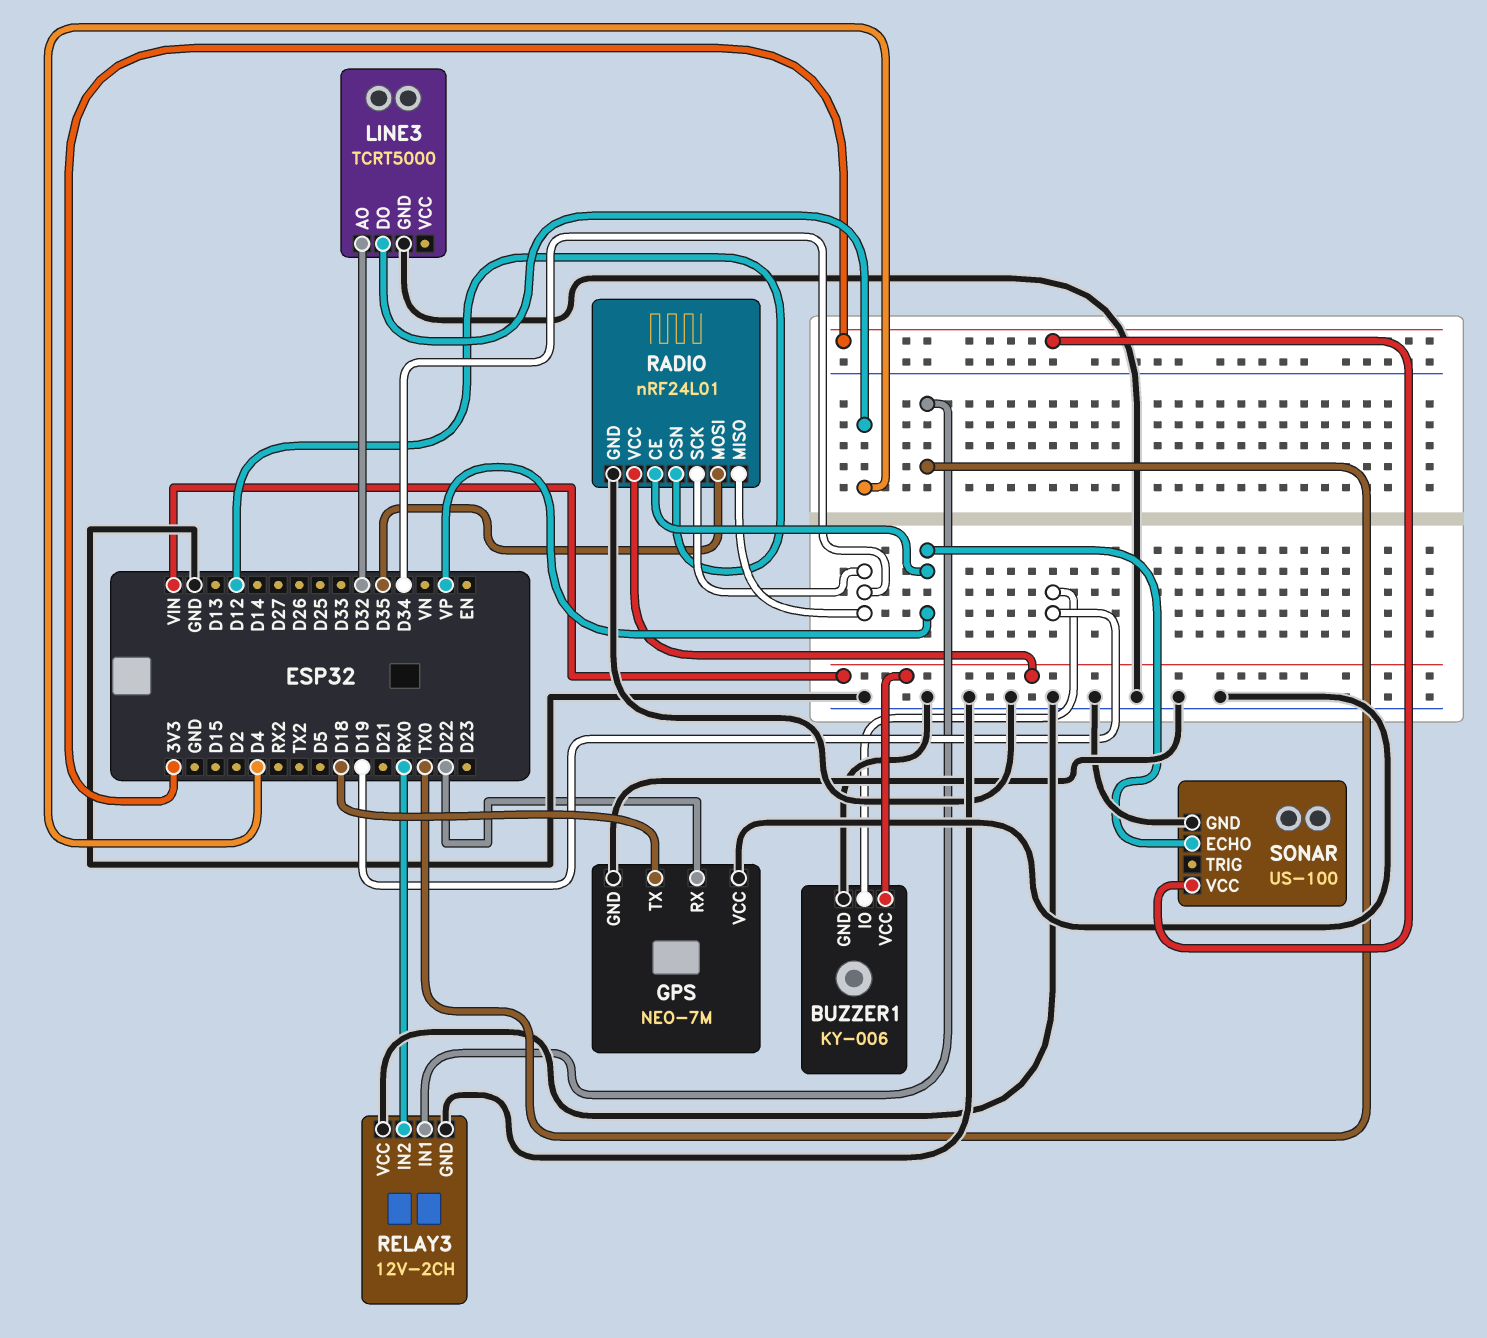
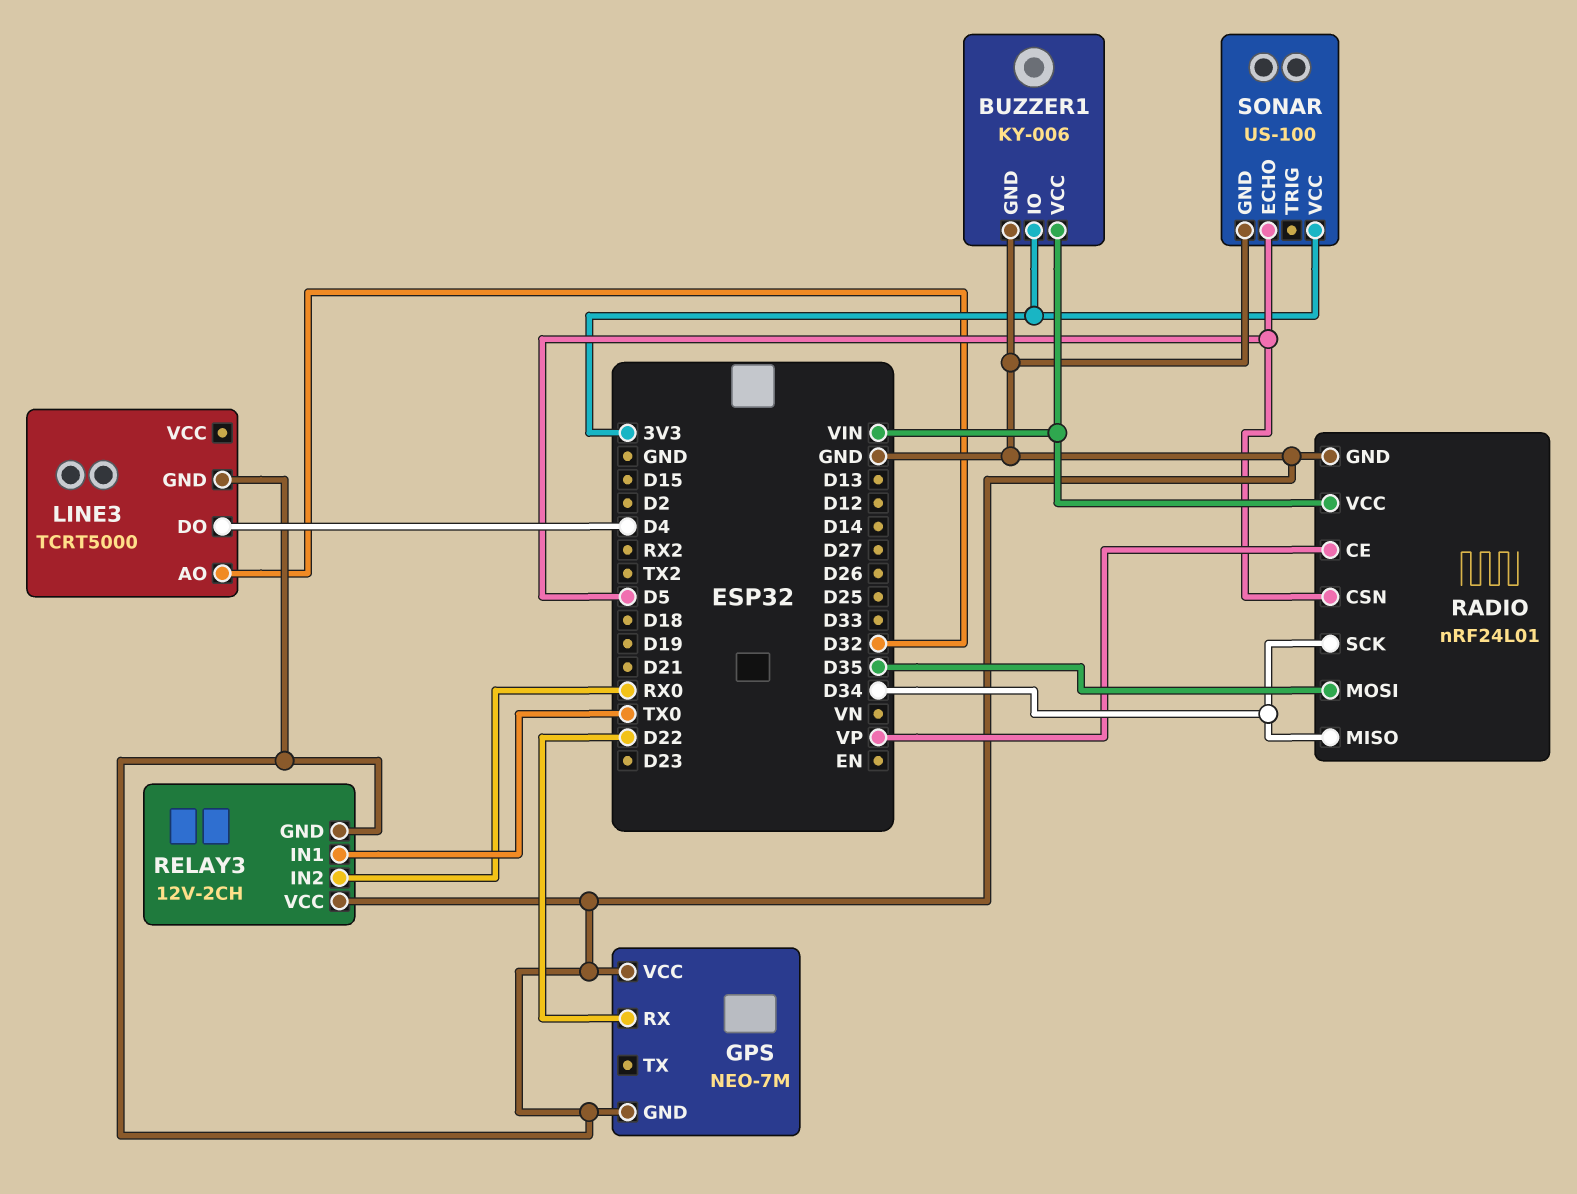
BUZZER1 pin IO: D19 -> 3V3
GPS pin TX: D18 -> none
RADIO pin CSN: D12 -> D5
SONAR pin ECHO: VP -> D5

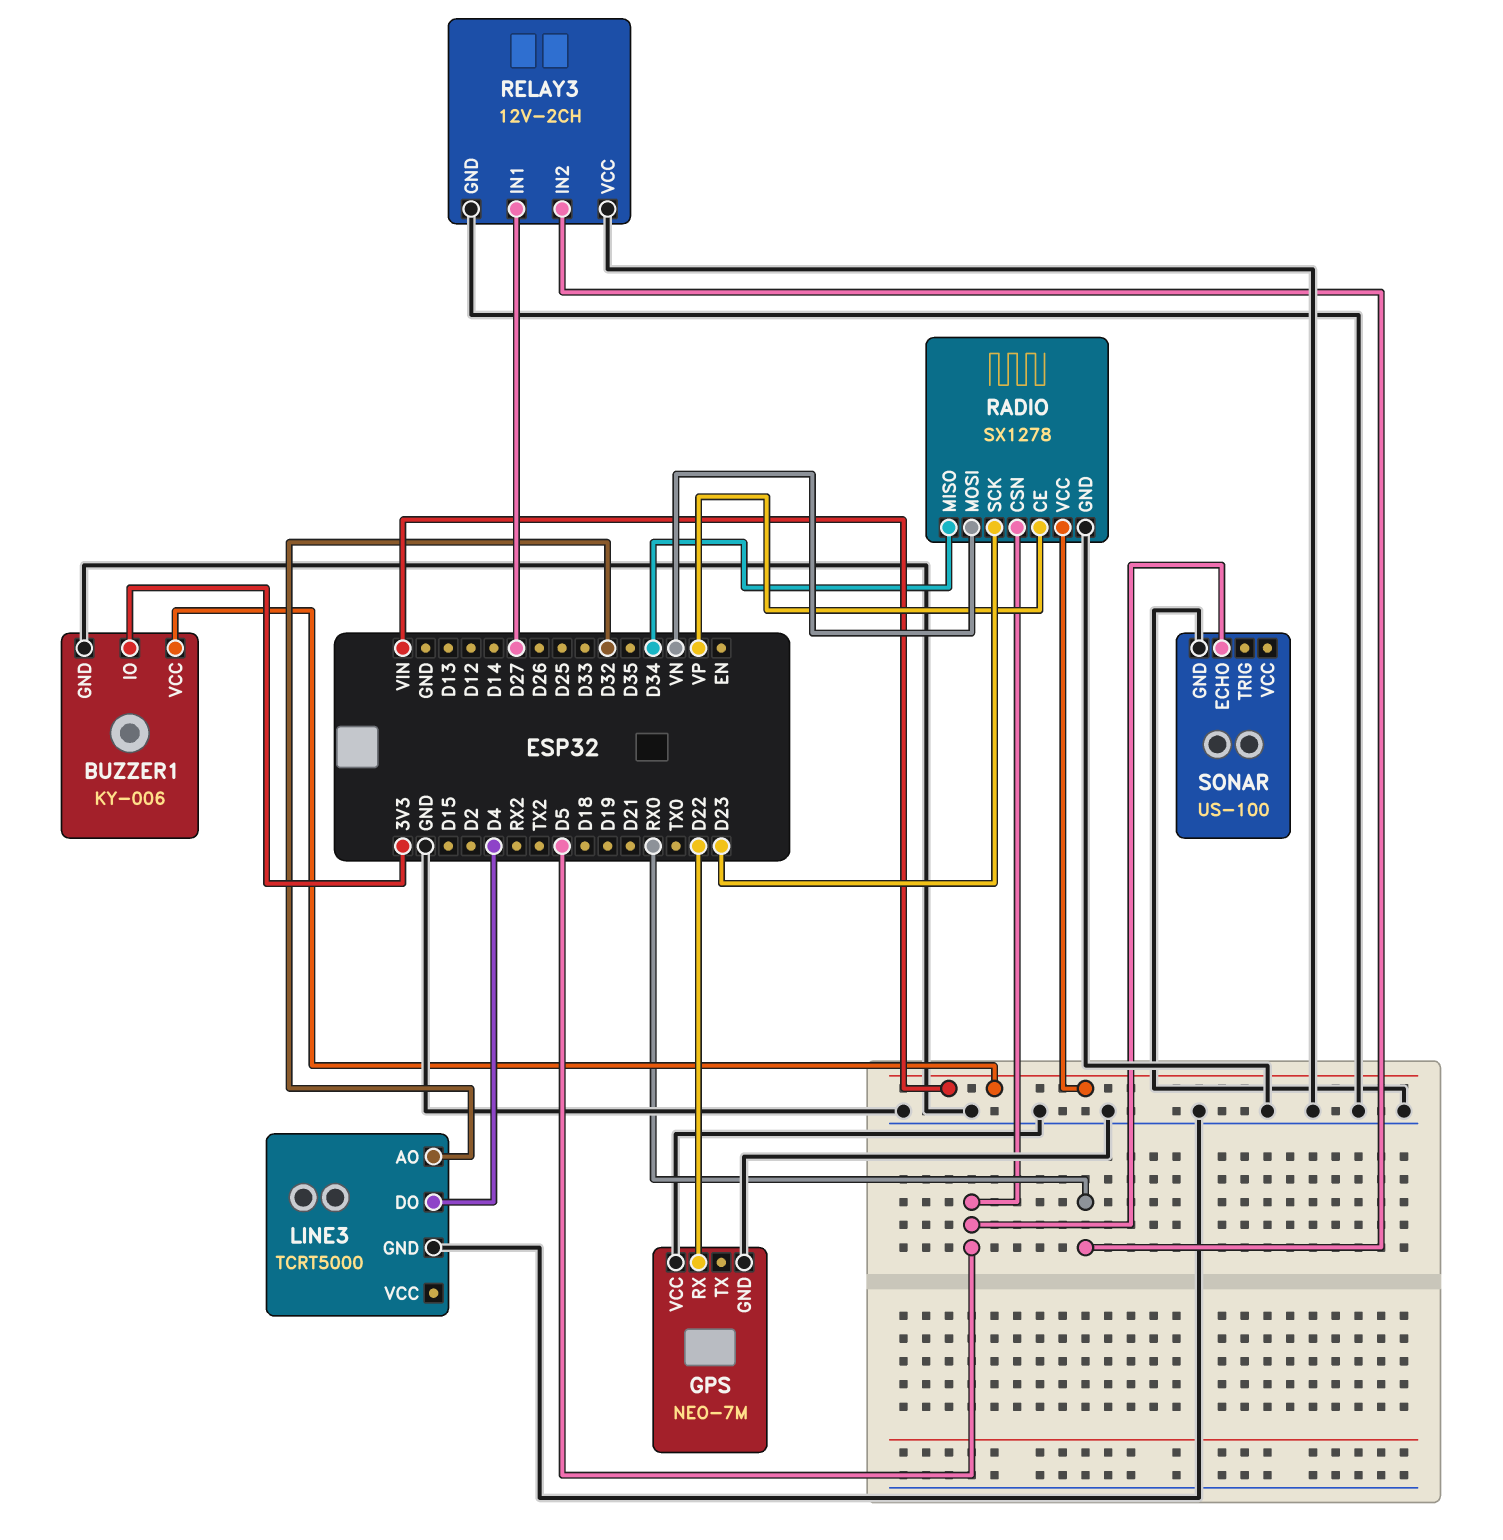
RADIO: nRF24L01 -> SX1278
RADIO pin MOSI: D35 -> VN
RADIO pin SCK: D34 -> D23
RELAY3 pin IN1: TX0 -> D27
SONAR pin VCC: 3V3 -> none

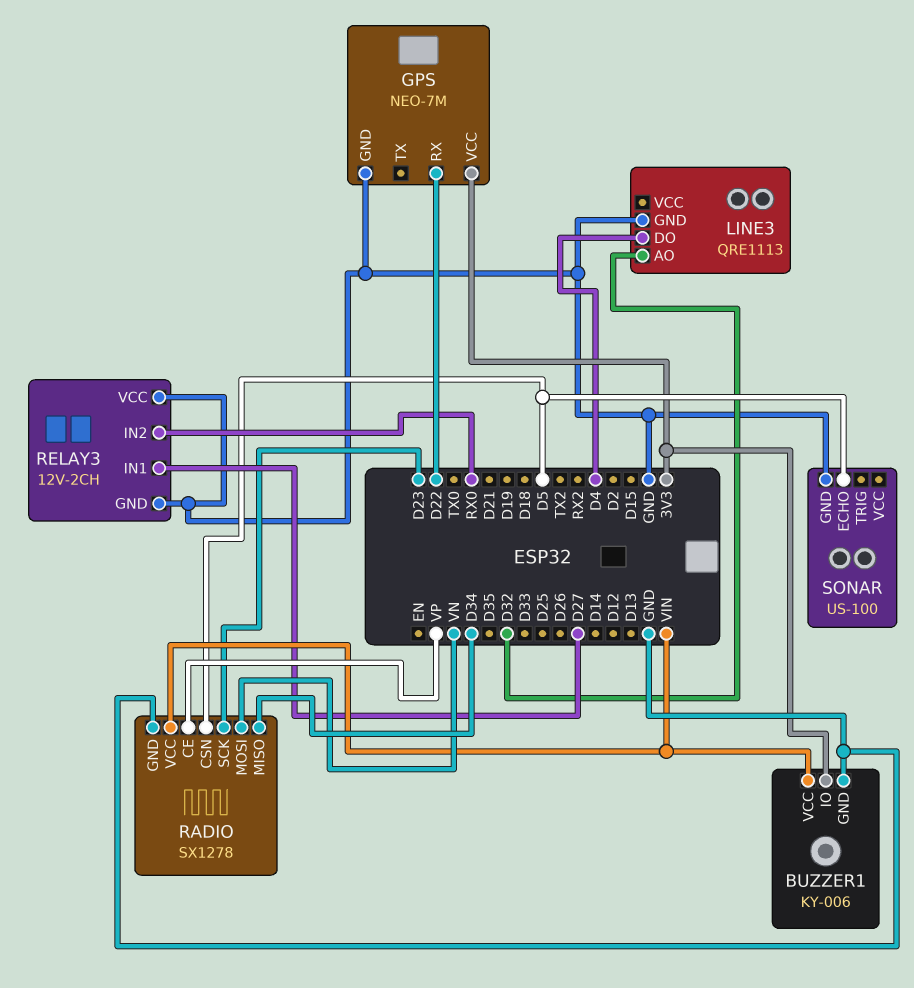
GPS pin VCC: GND -> 3V3
LINE3: TCRT5000 -> QRE1113

